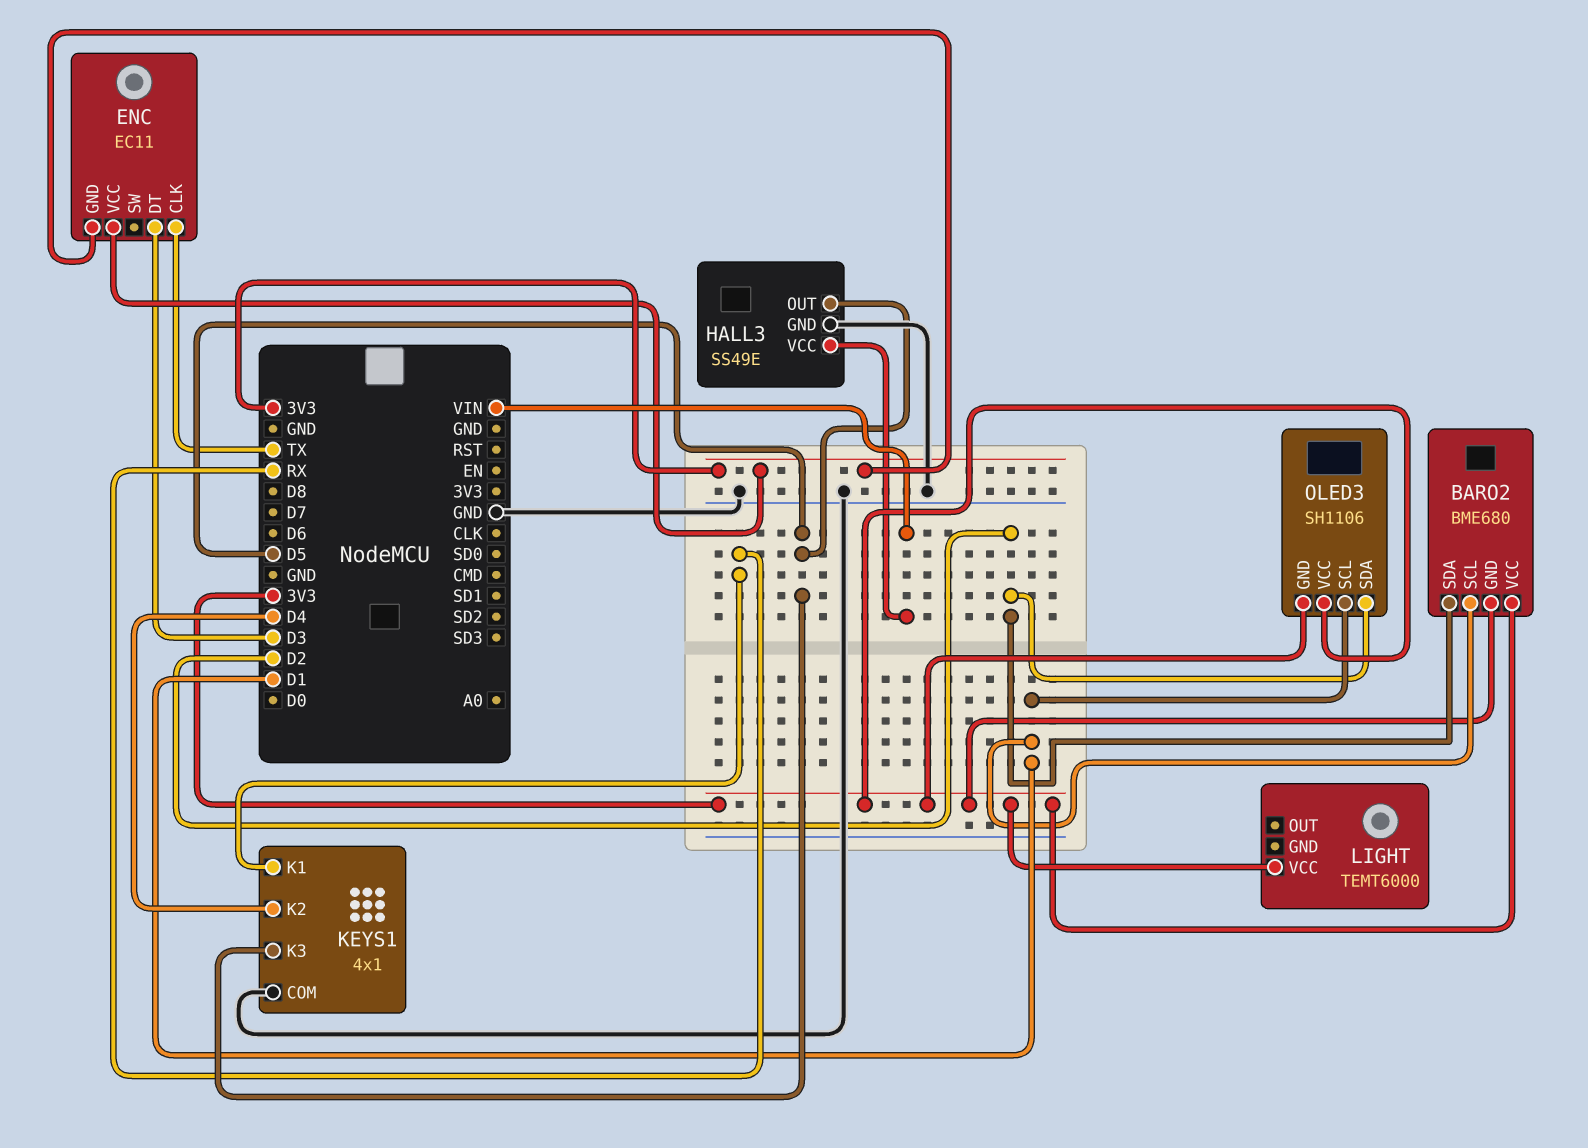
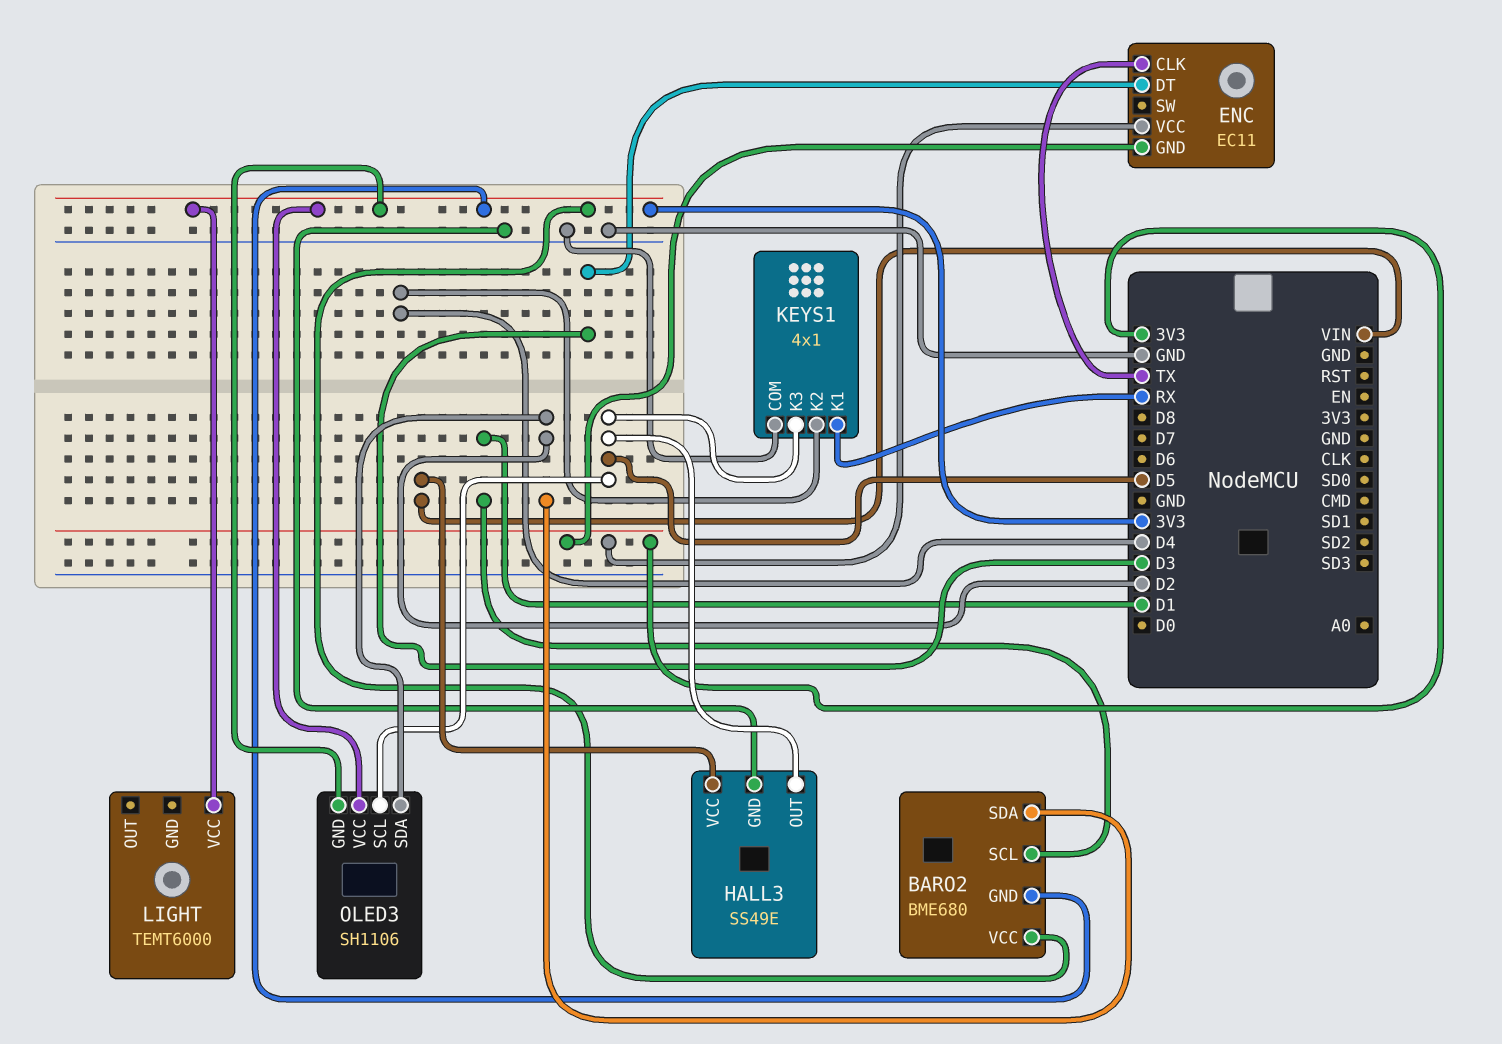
OLED3 pin SCL: D1 -> D5

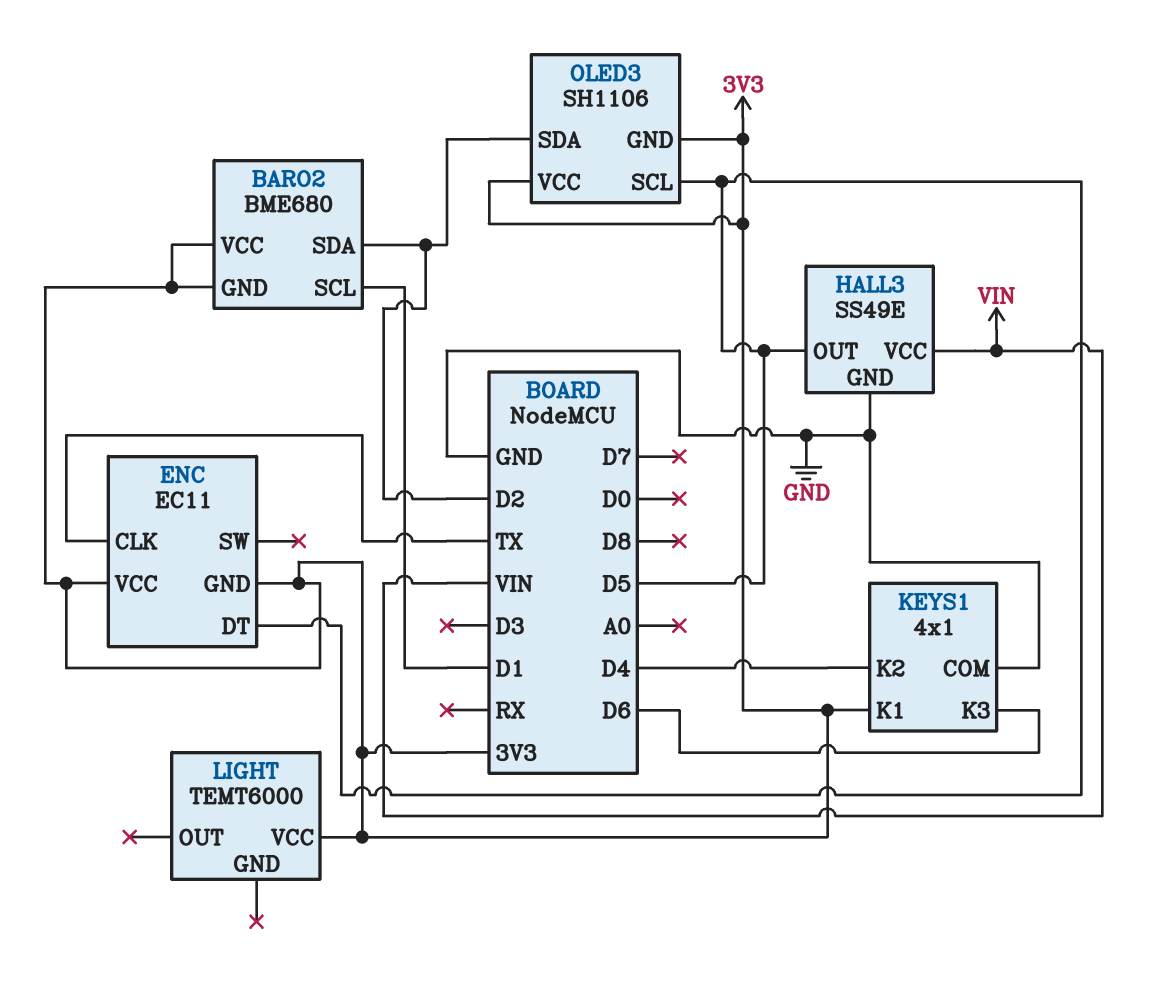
ENC pin DT: D3 -> D5
KEYS1 pin K1: RX -> 3V3
KEYS1 pin K3: D5 -> D6

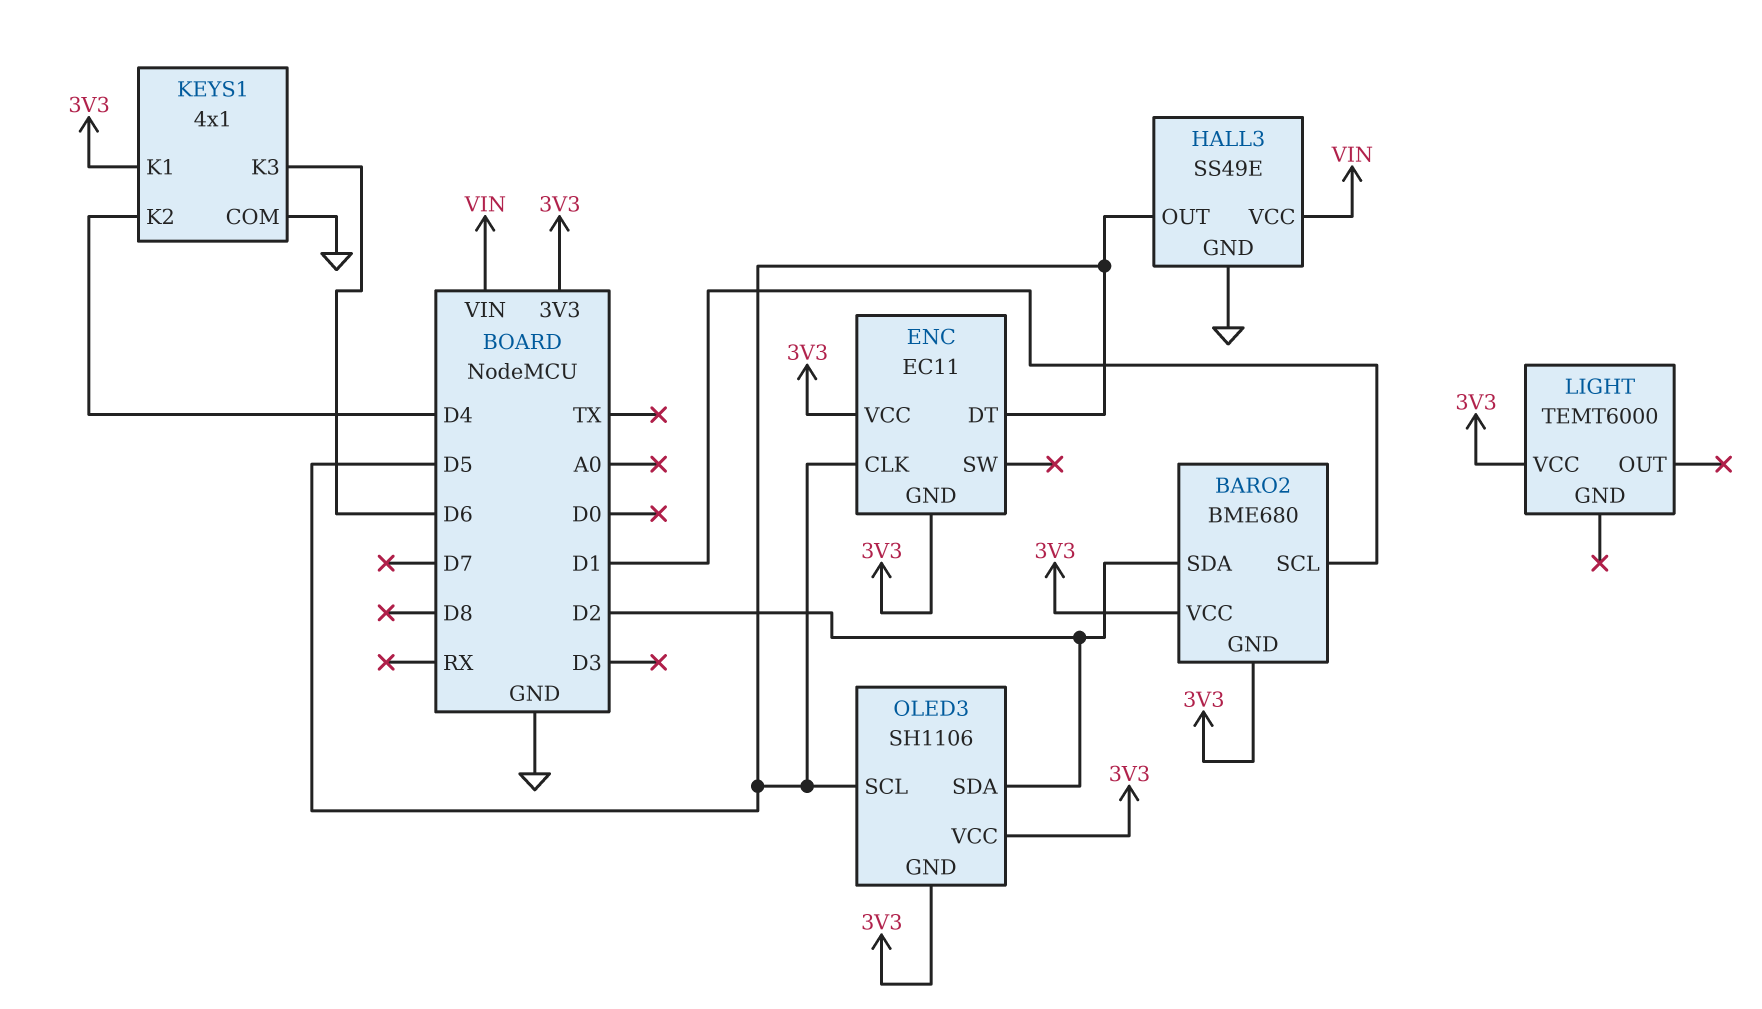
ENC pin CLK: TX -> D5

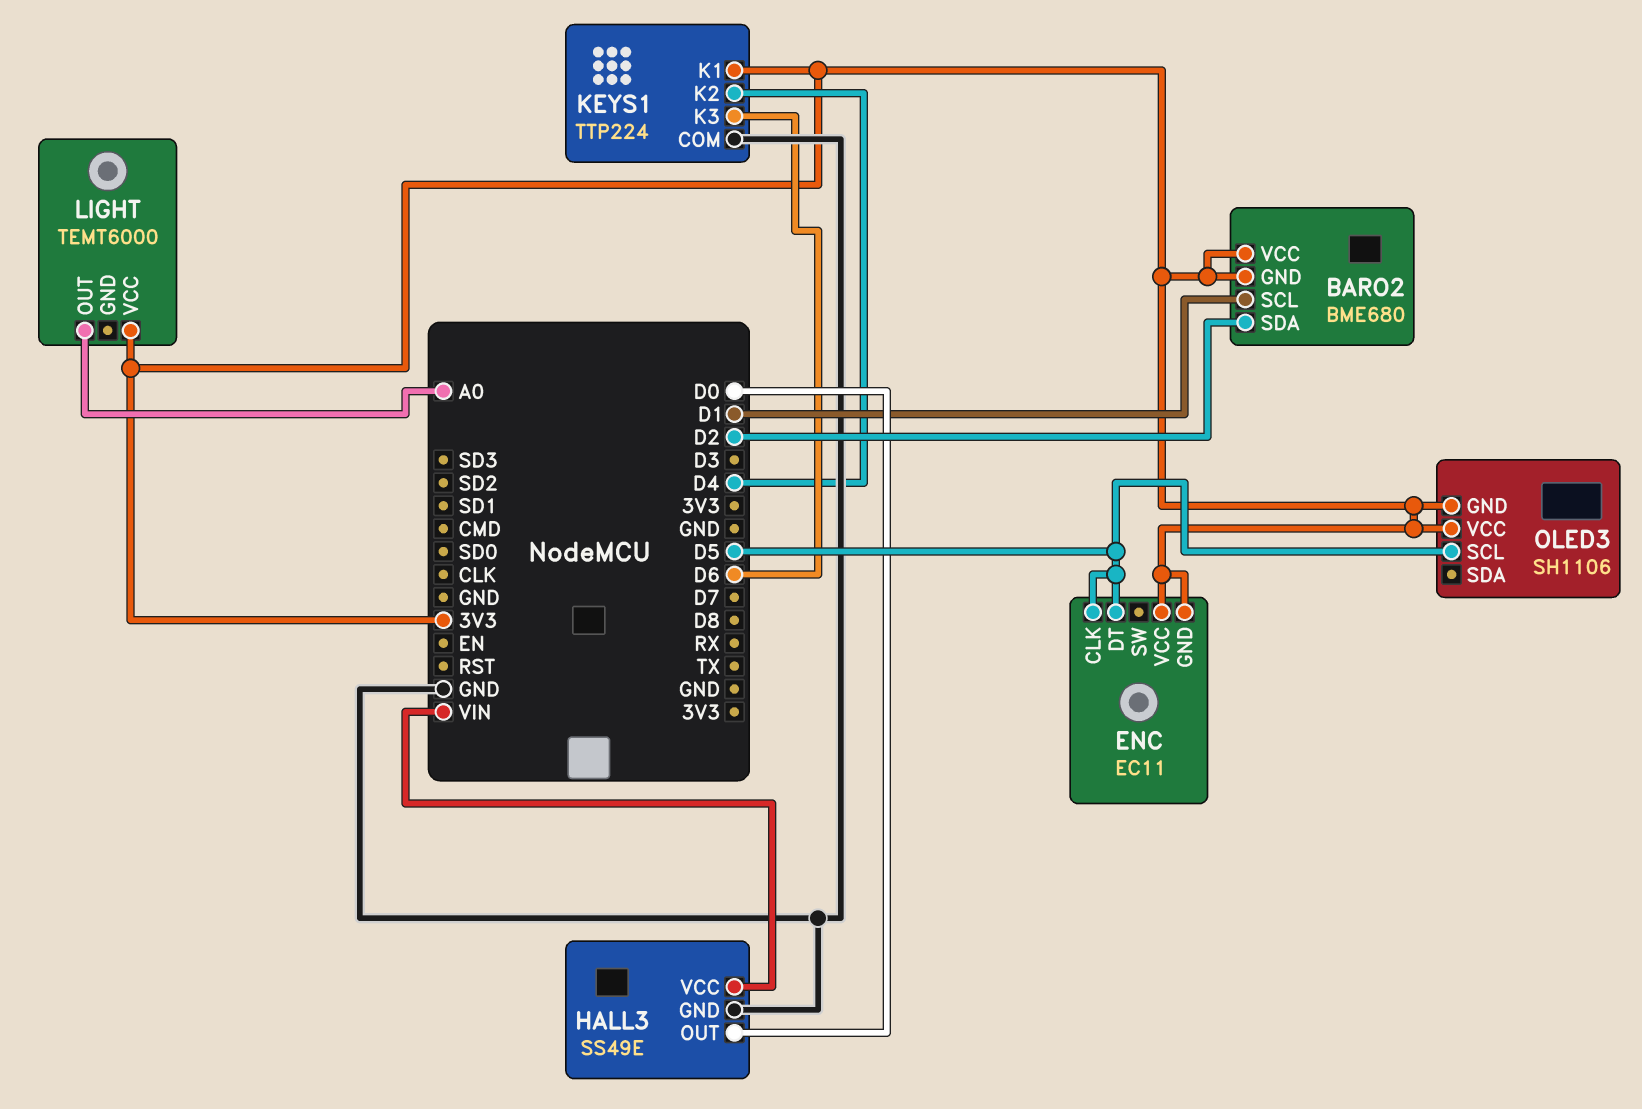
HALL3 pin OUT: D5 -> D0
KEYS1: 4x1 -> TTP224
LIGHT pin OUT: none -> A0
OLED3 pin SDA: D2 -> none

